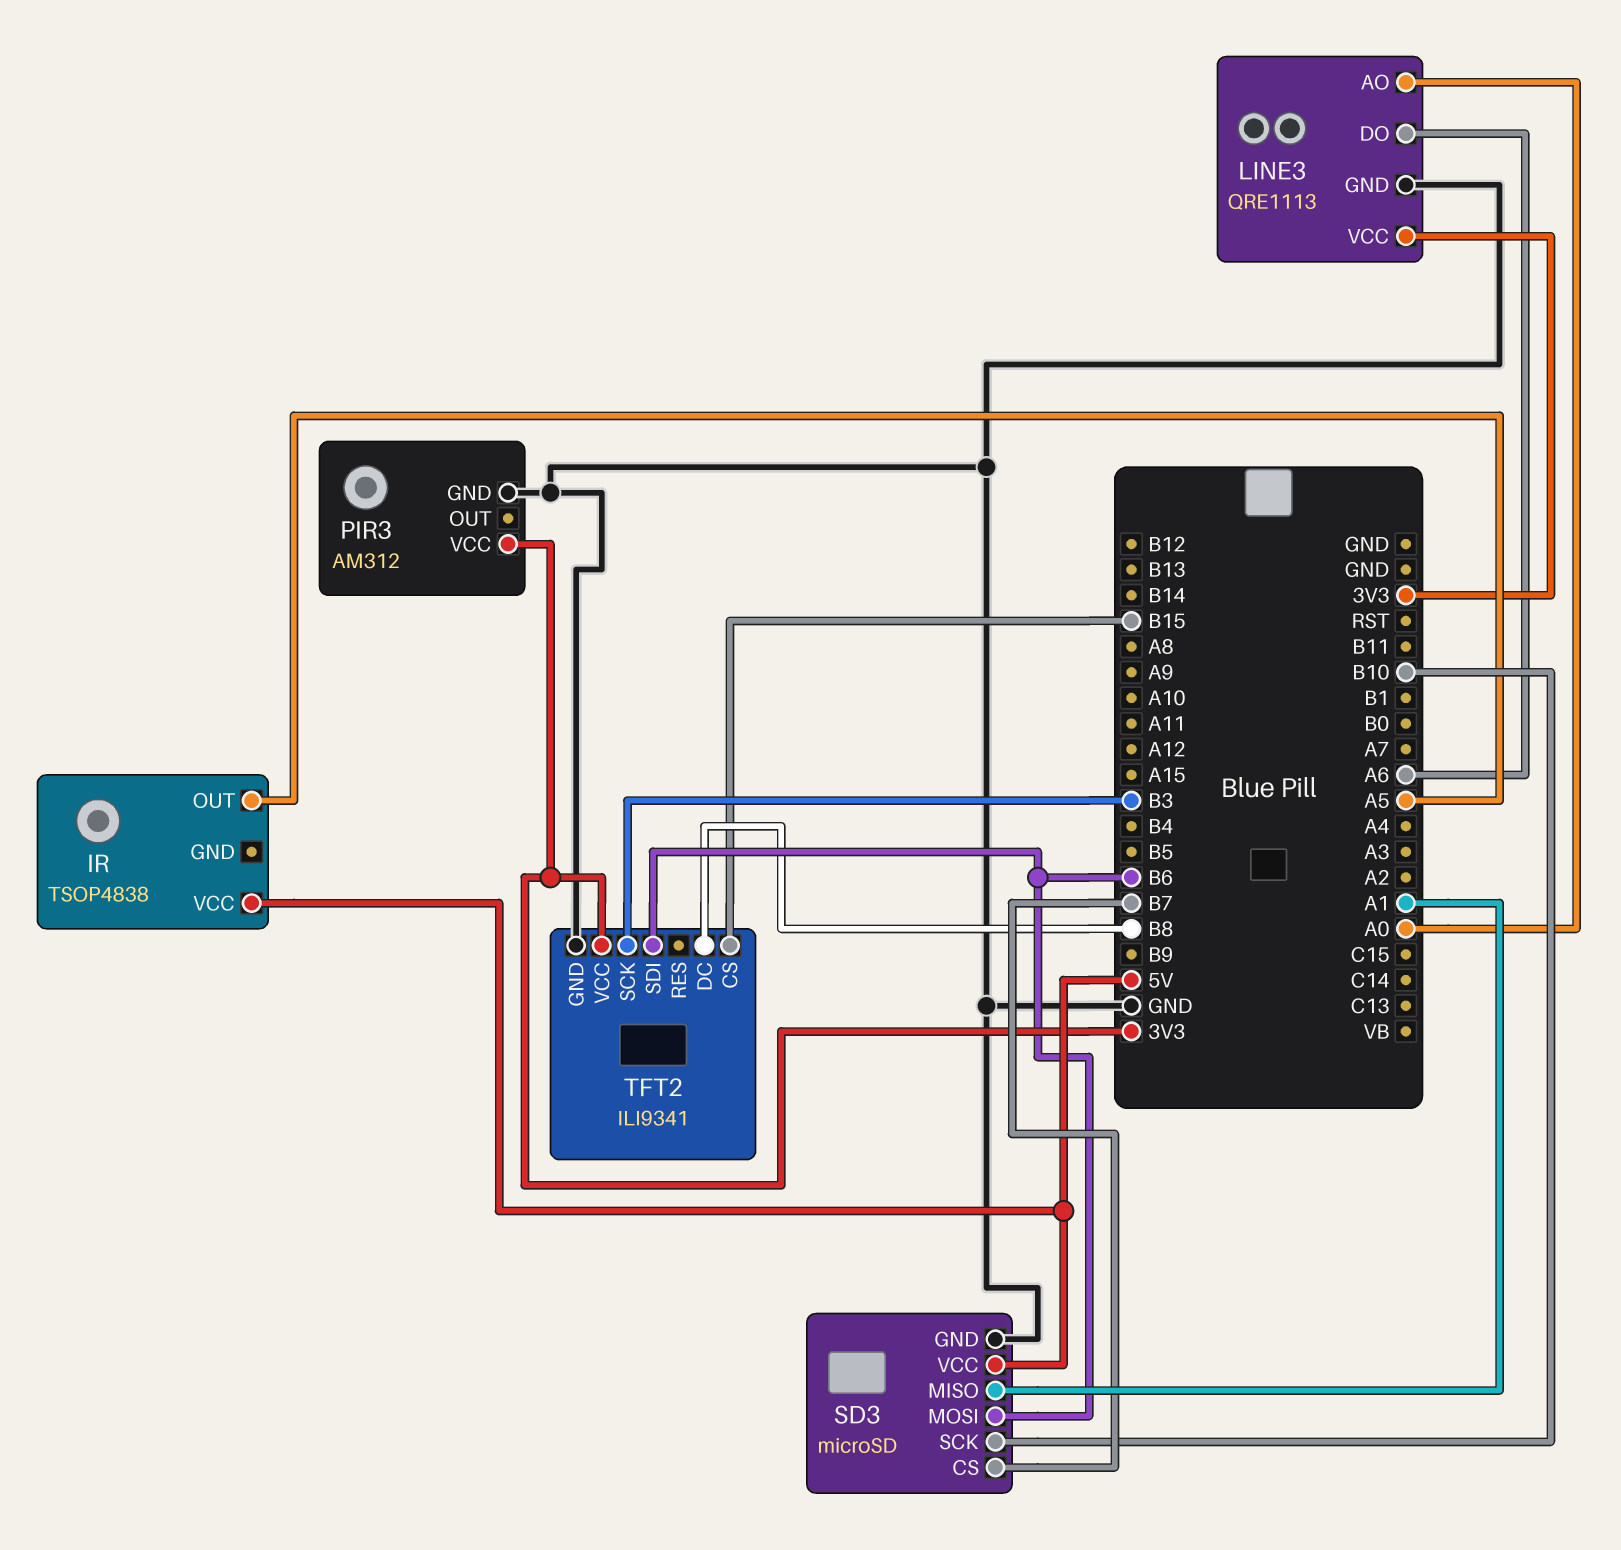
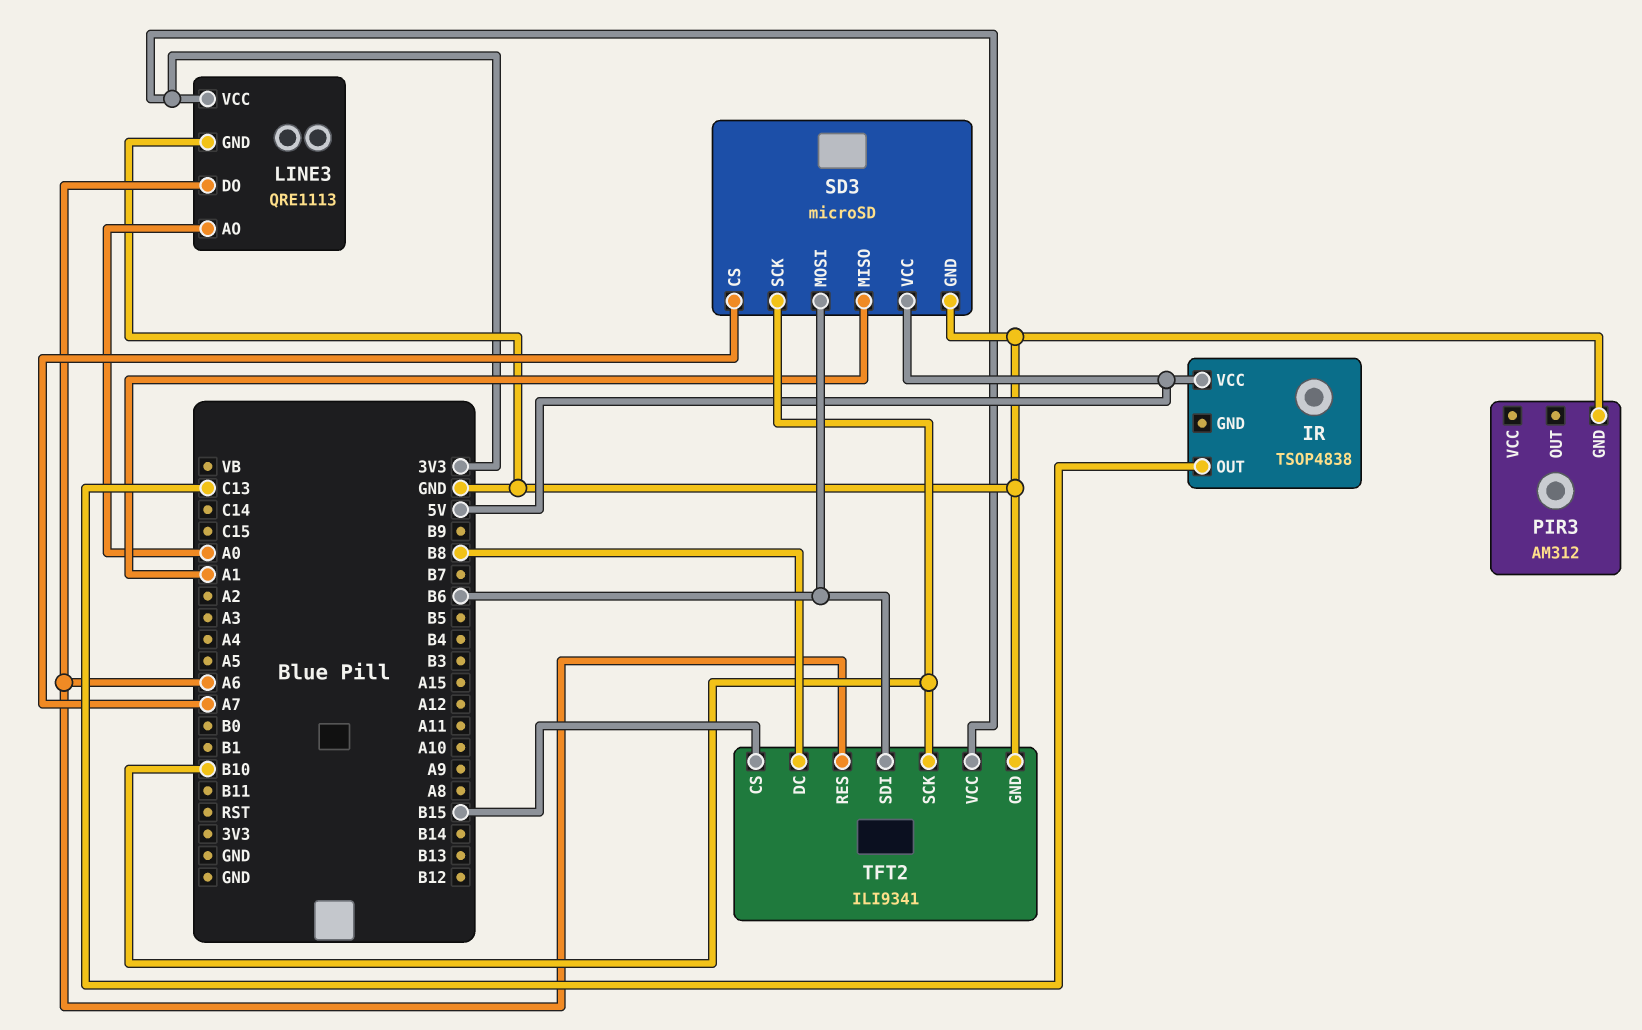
IR pin OUT: A5 -> C13
PIR3 pin VCC: 3V3 -> none
SD3 pin CS: B7 -> A7
TFT2 pin RES: none -> A6
TFT2 pin SCK: B3 -> B10

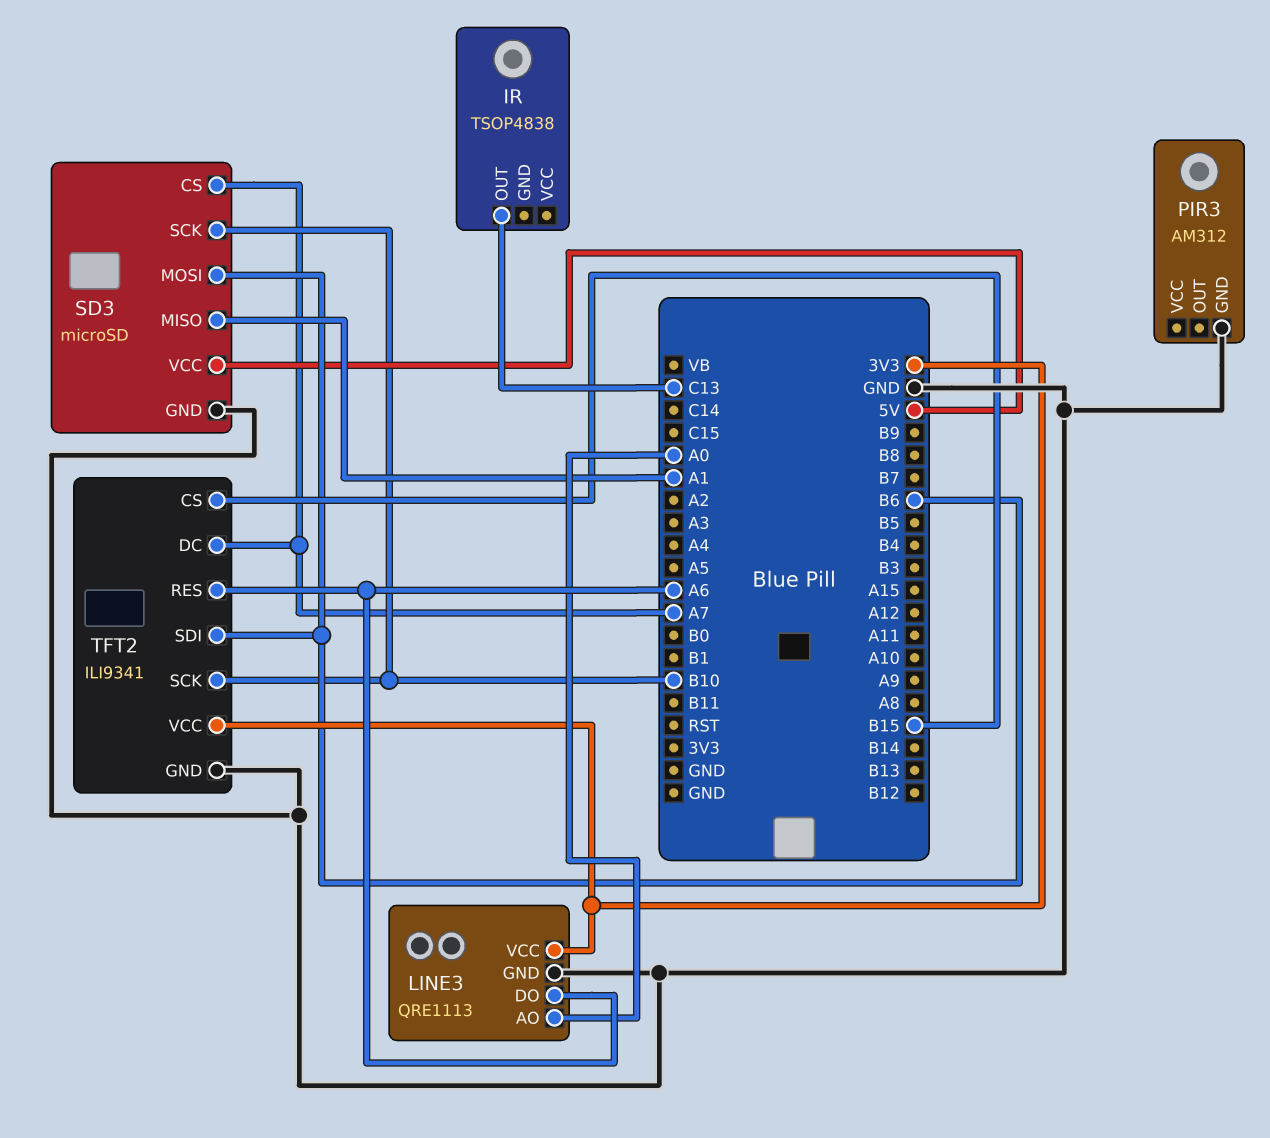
IR pin VCC: 5V -> none
TFT2 pin DC: B8 -> A7

